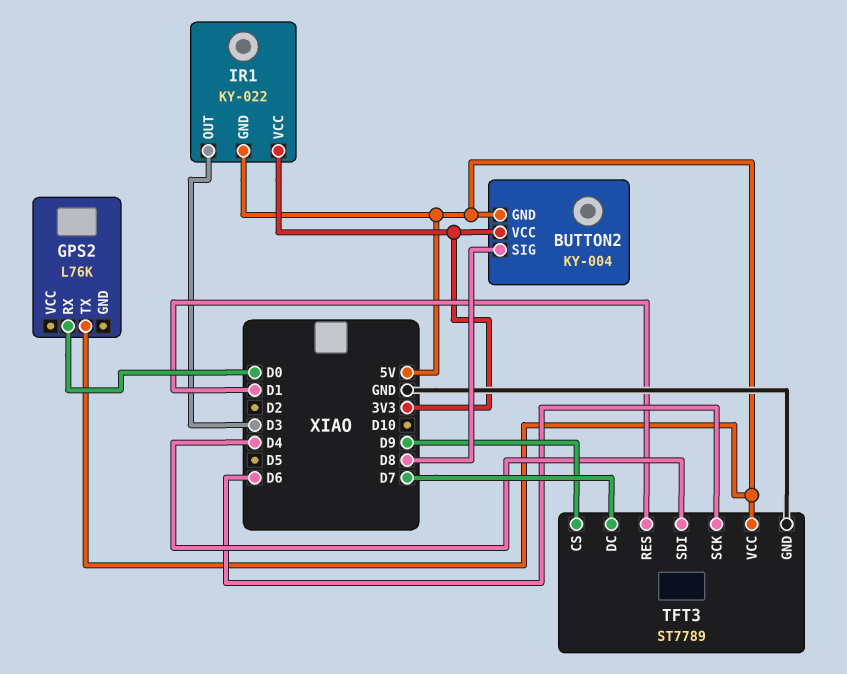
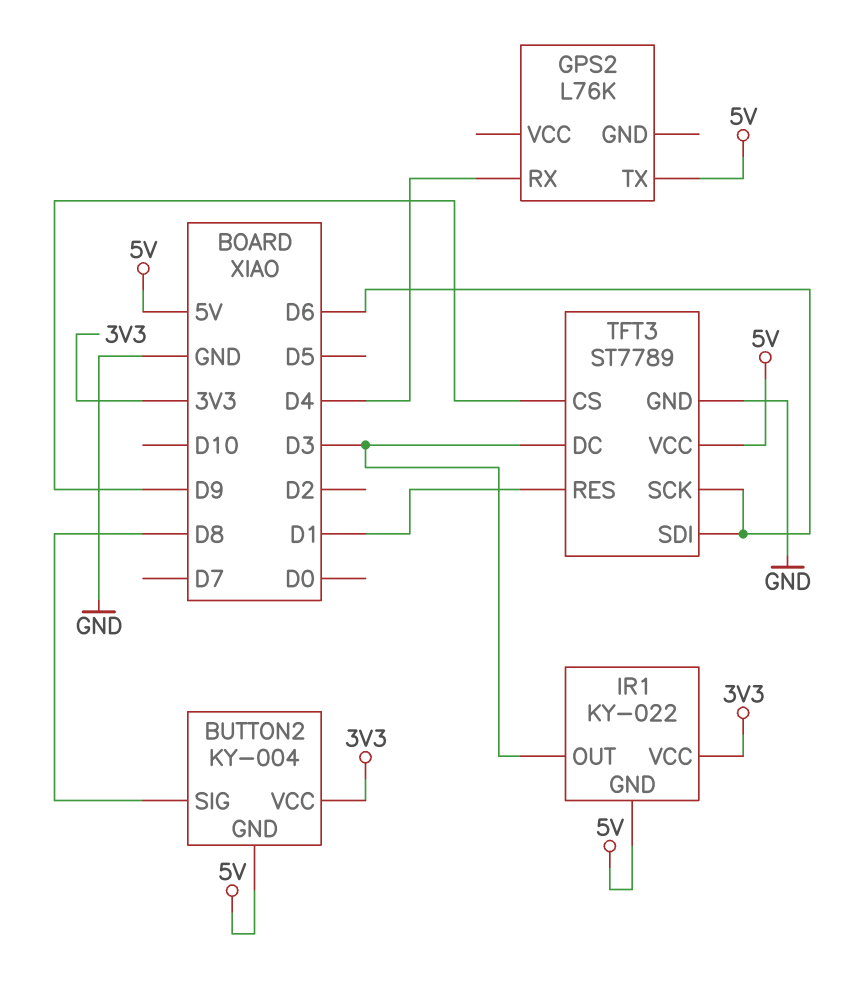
GPS2 pin RX: D0 -> D4
TFT3 pin DC: D7 -> D3
TFT3 pin SDI: D4 -> D6

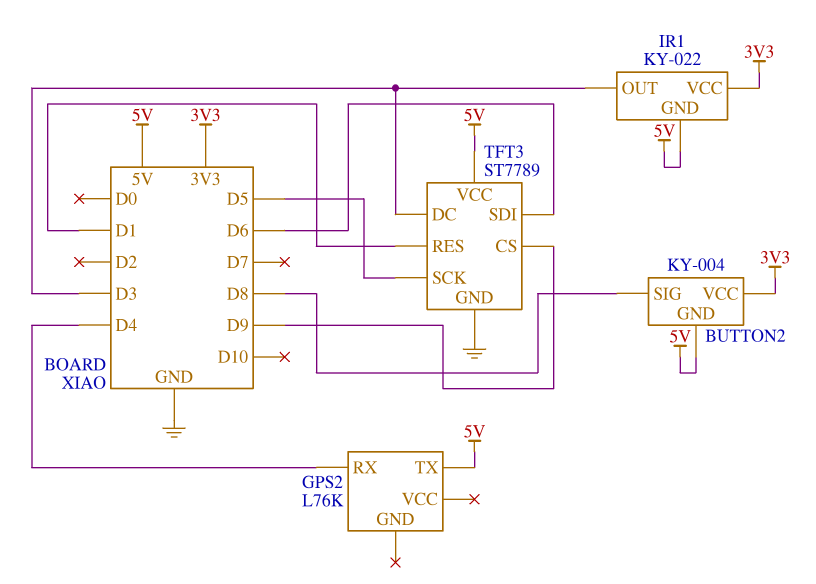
TFT3 pin SCK: D6 -> D5

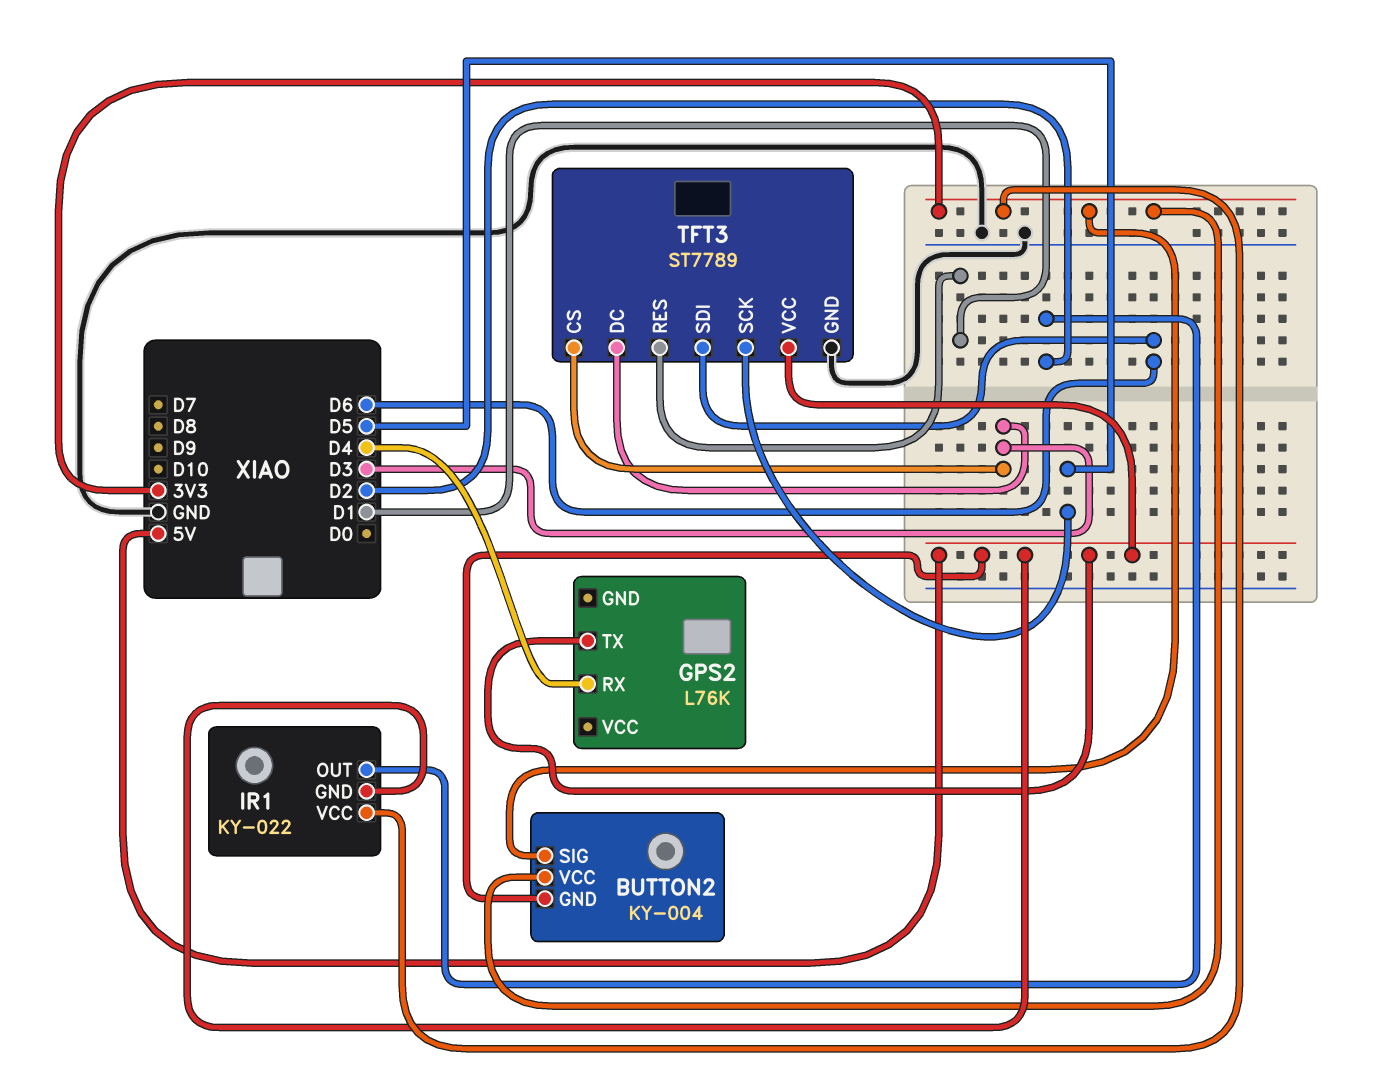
BUTTON2 pin SIG: D8 -> 3V3
IR1 pin OUT: D3 -> D2
TFT3 pin CS: D9 -> D3

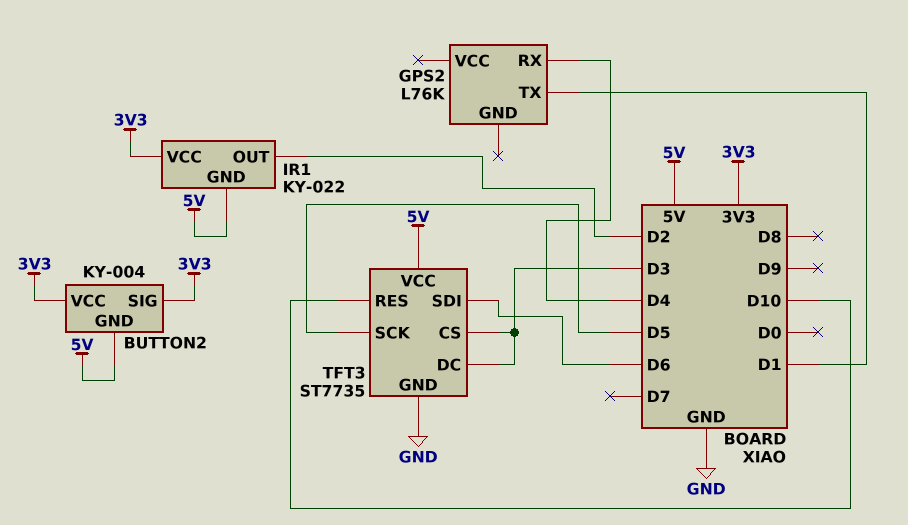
GPS2 pin TX: 5V -> D1
TFT3: ST7789 -> ST7735
TFT3 pin RES: D1 -> D10

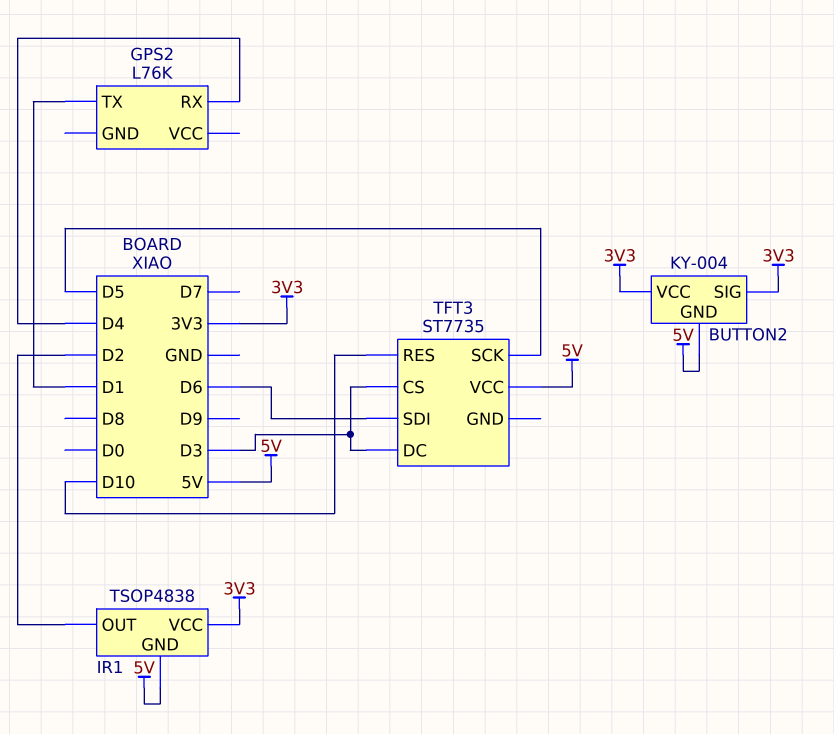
IR1: KY-022 -> TSOP4838
TFT3 pin GND: GND -> none

